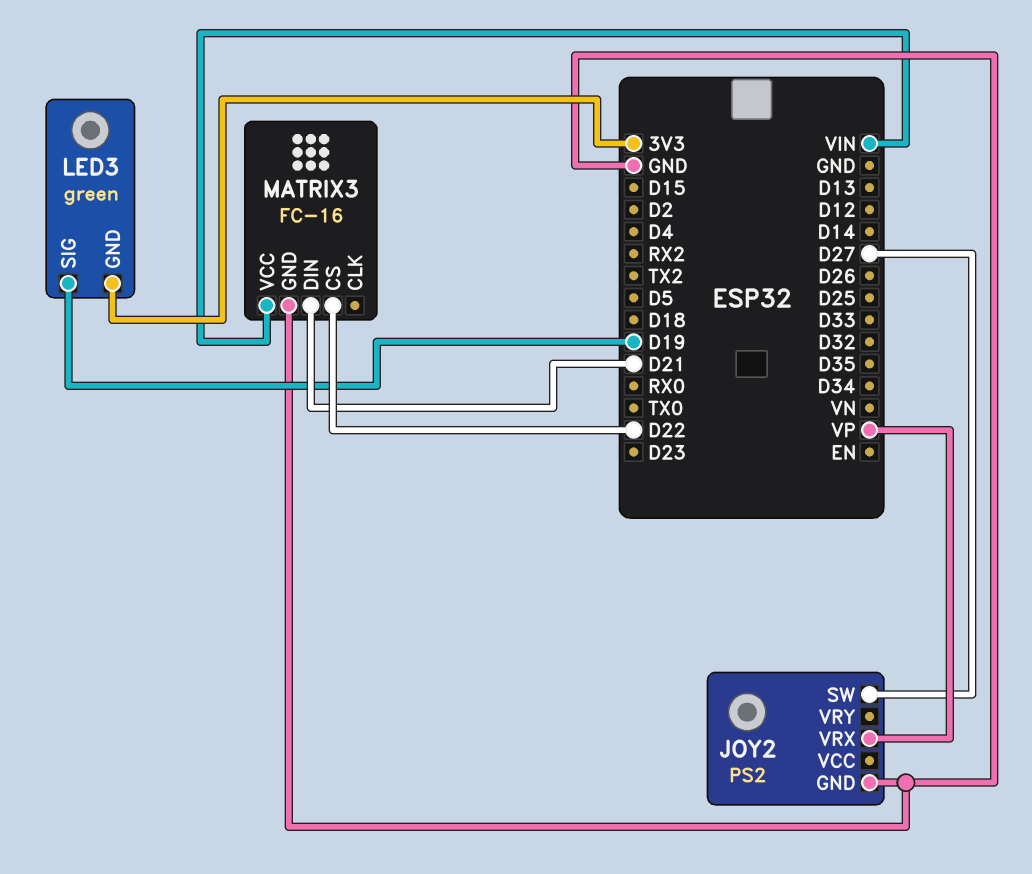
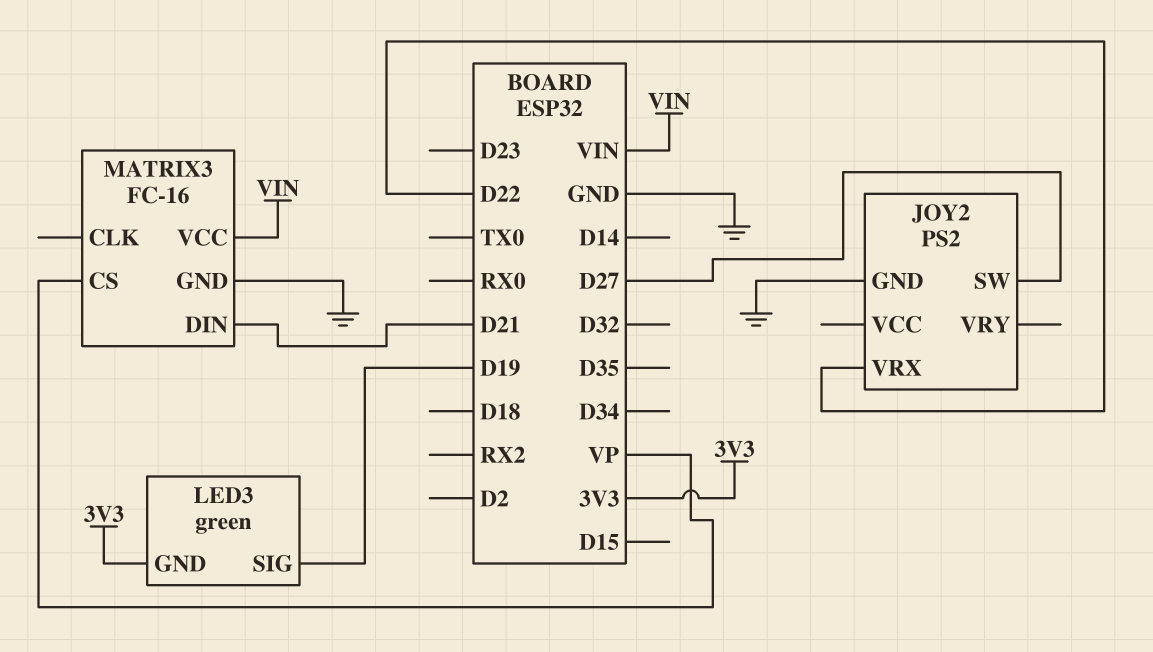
JOY2 pin VRX: VP -> D22
MATRIX3 pin CS: D22 -> VP

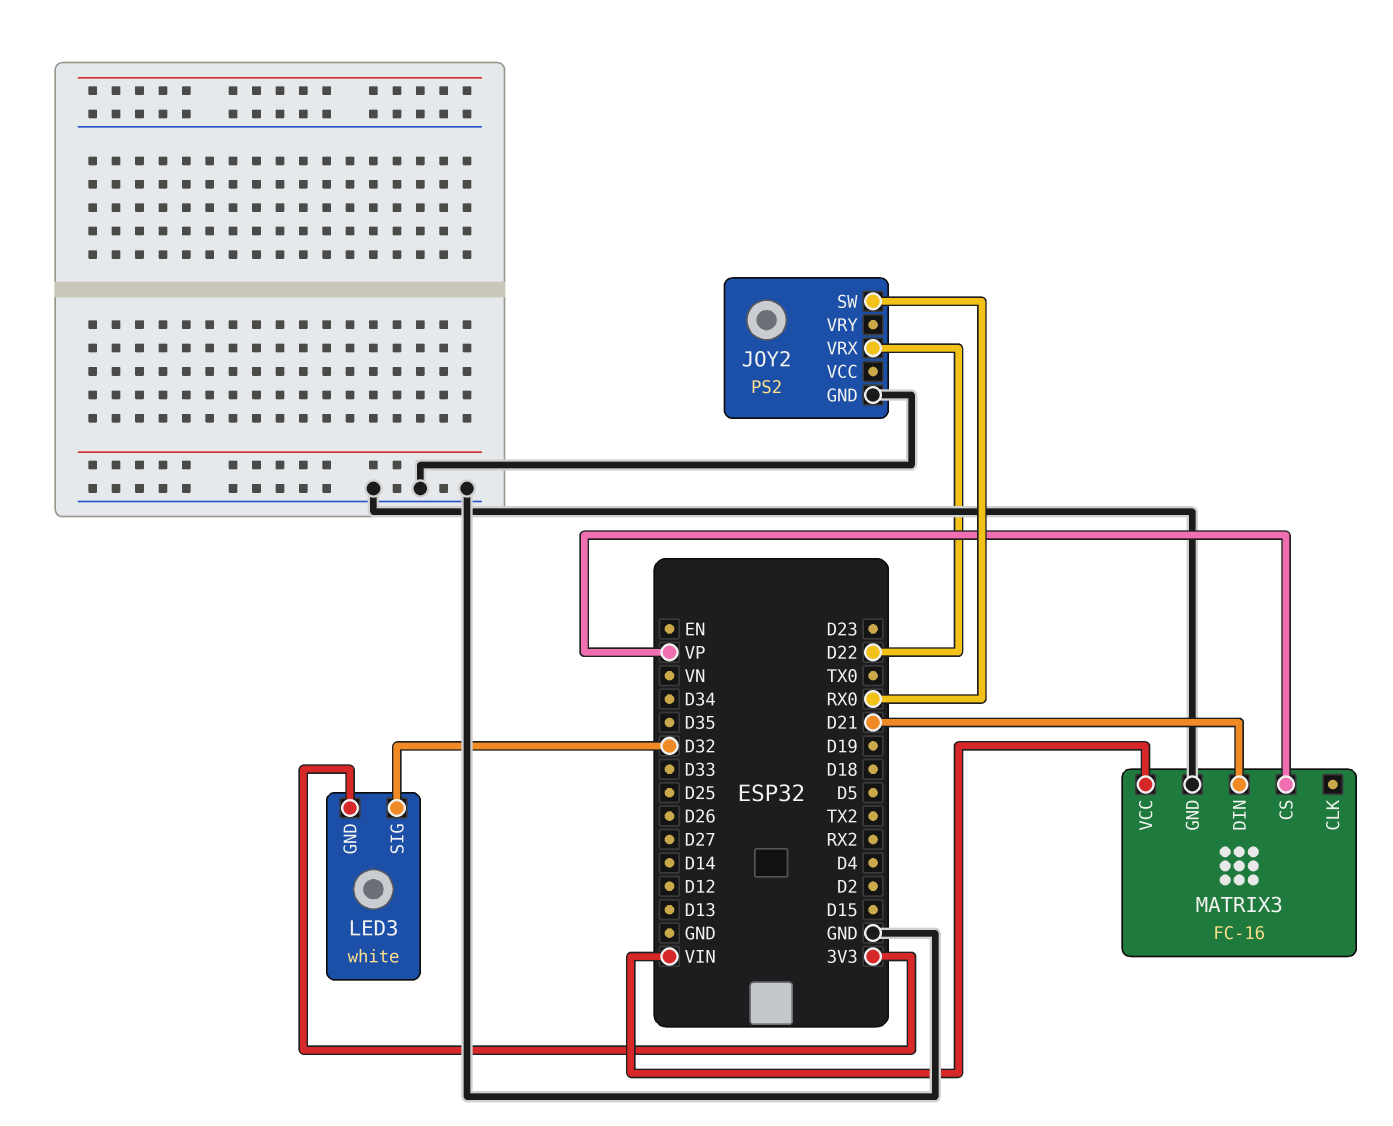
JOY2 pin SW: D27 -> RX0
LED3: green -> white
LED3 pin SIG: D19 -> D32

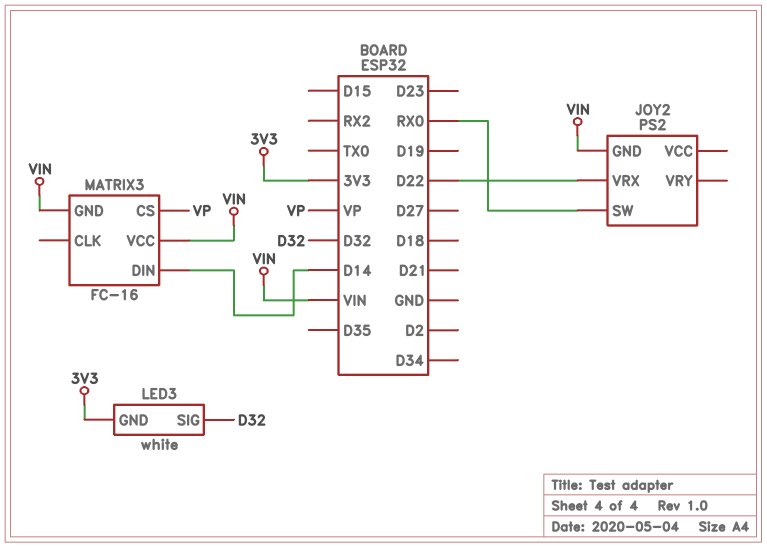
JOY2 pin GND: GND -> VIN
MATRIX3 pin DIN: D21 -> D14
MATRIX3 pin GND: GND -> VIN

